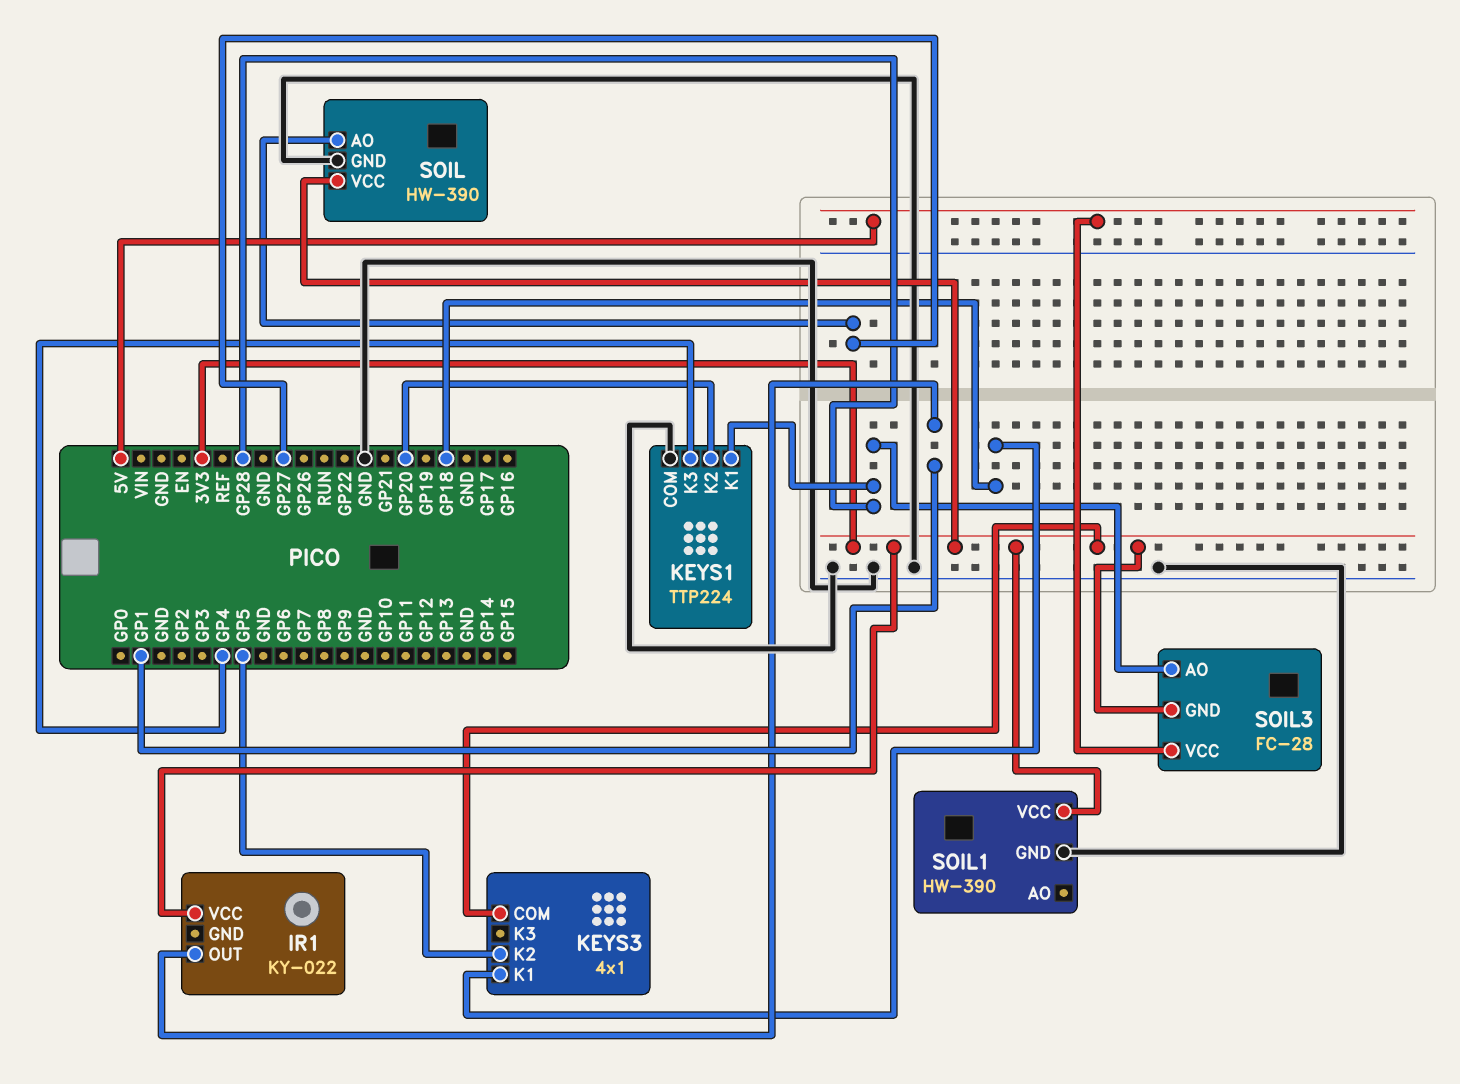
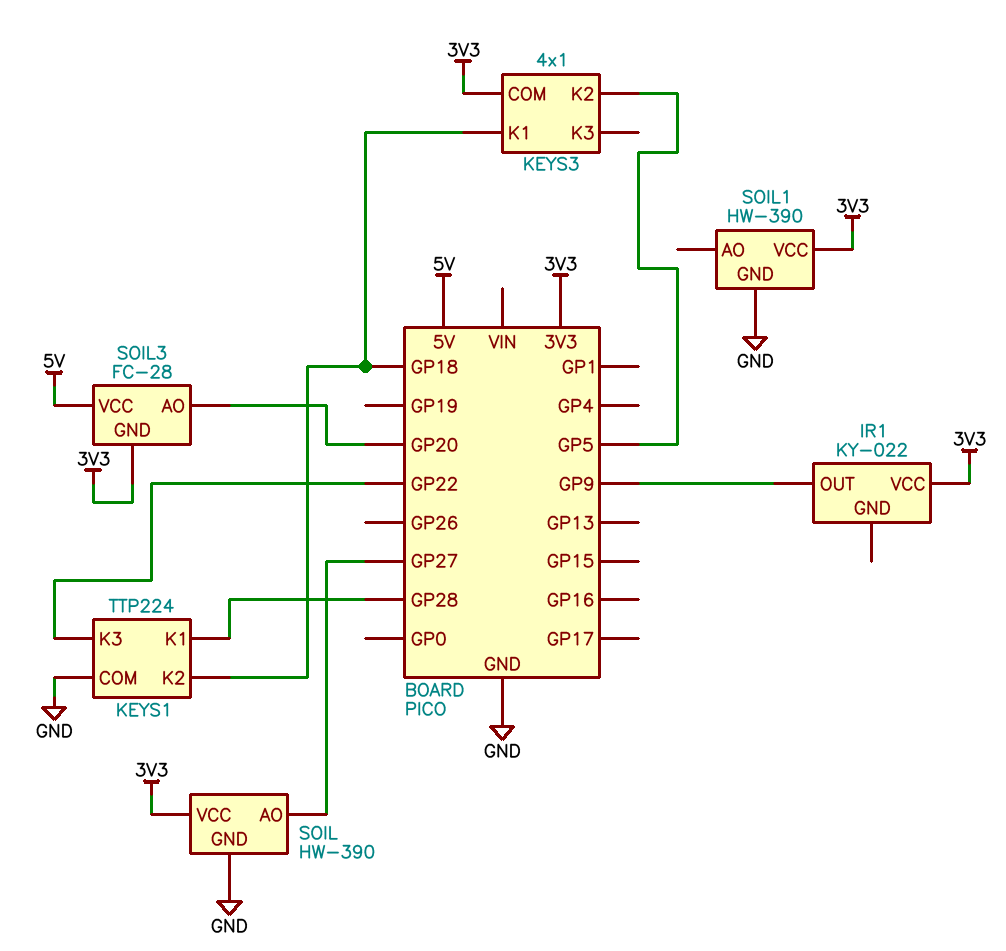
IR1 pin OUT: GP1 -> GP9
KEYS1 pin K2: GP20 -> GP18
KEYS1 pin K3: GP4 -> GP22
SOIL3 pin AO: GP28 -> GP20

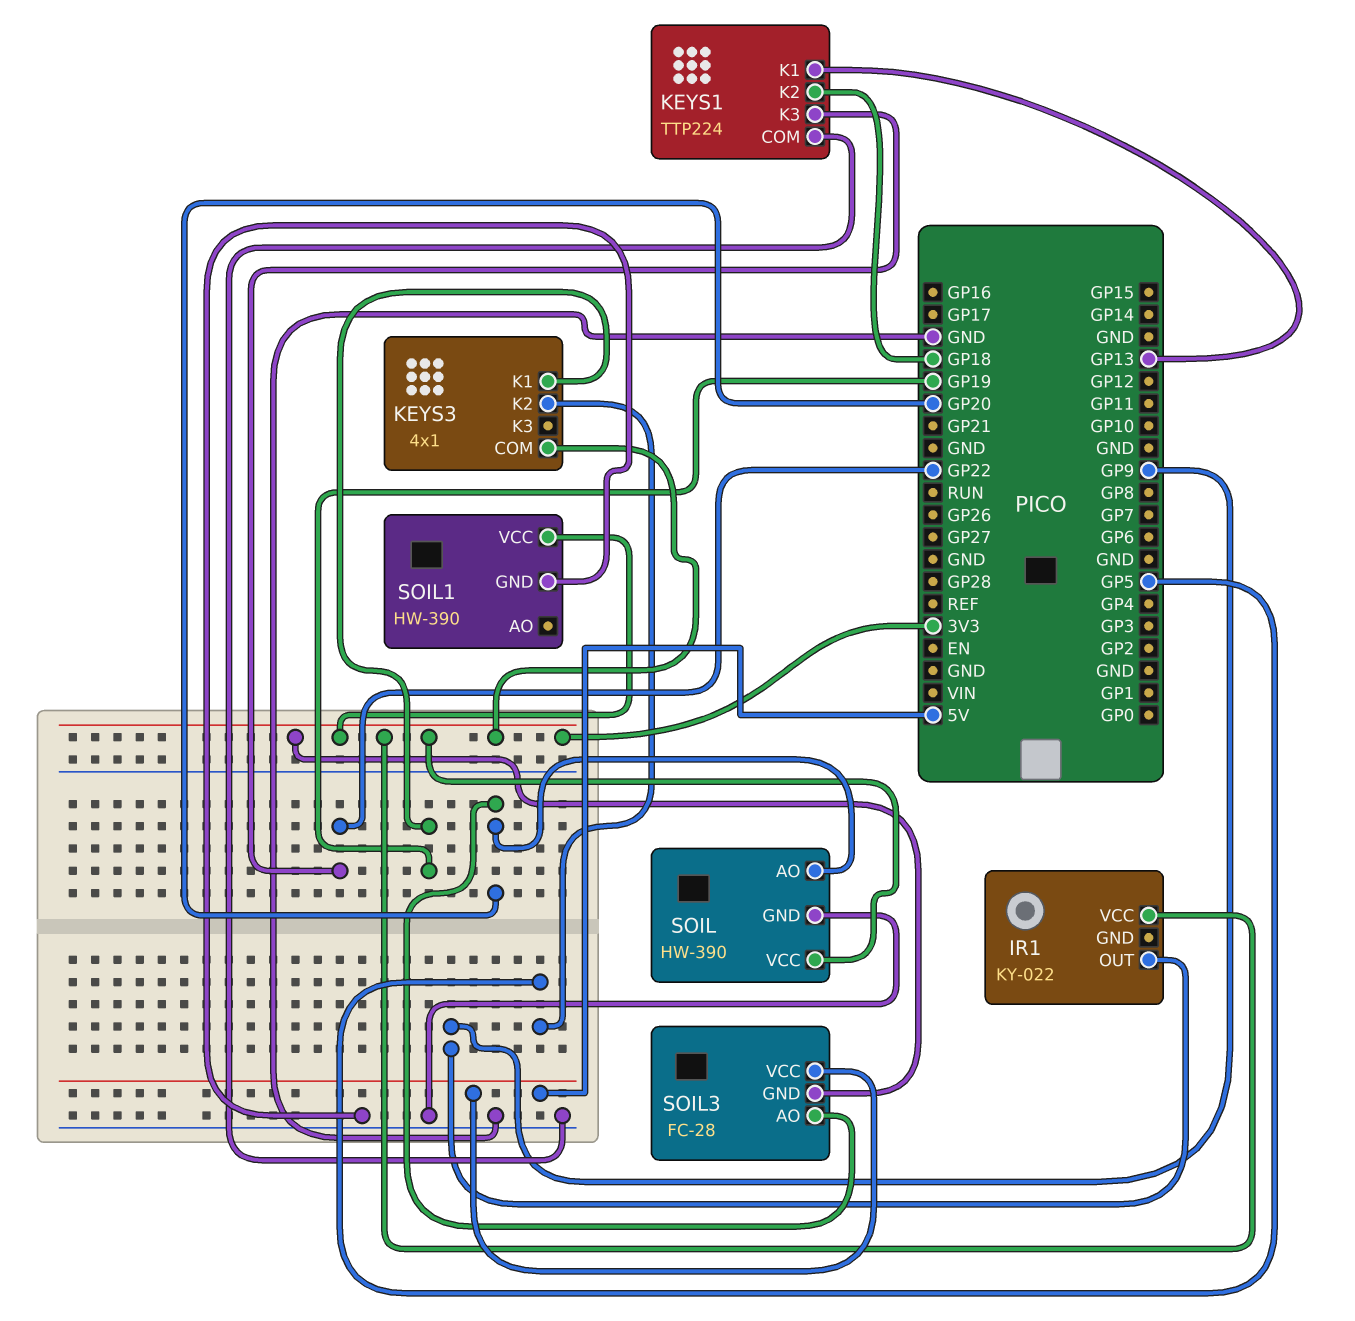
KEYS1 pin K1: GP28 -> GP13
KEYS3 pin K1: GP18 -> GP19
SOIL pin AO: GP27 -> GP20

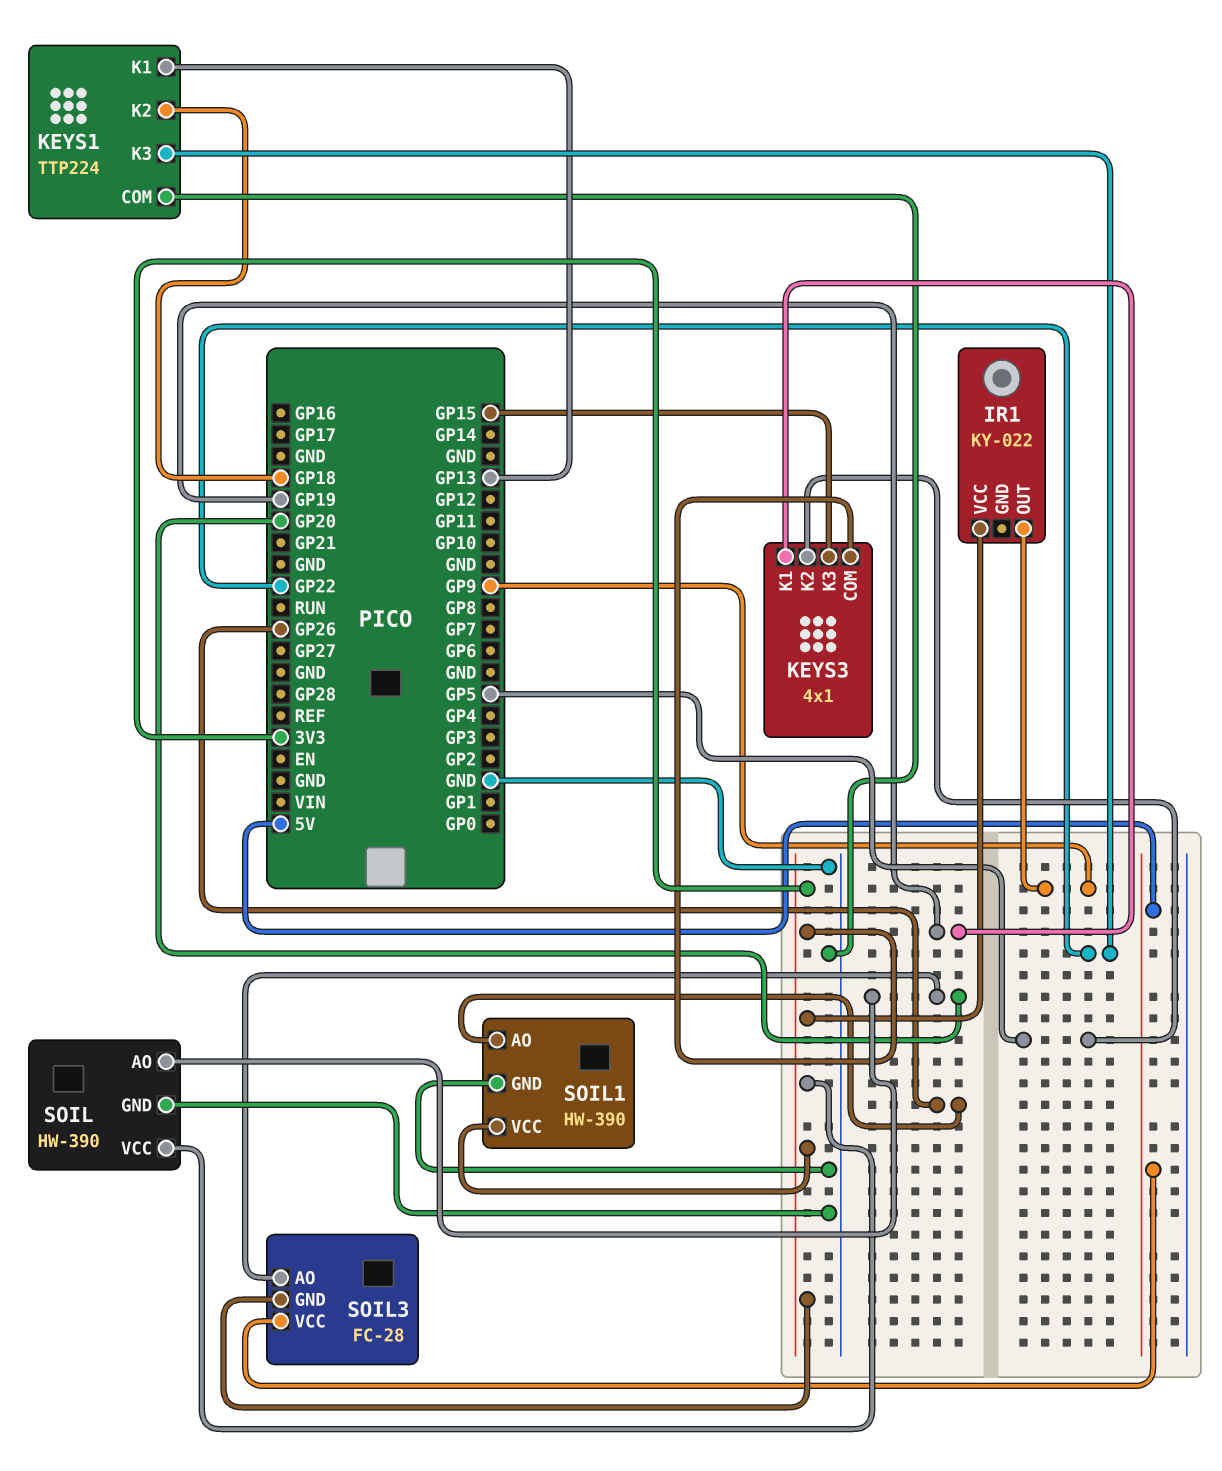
KEYS3 pin K3: none -> GP15
SOIL1 pin AO: none -> GP26

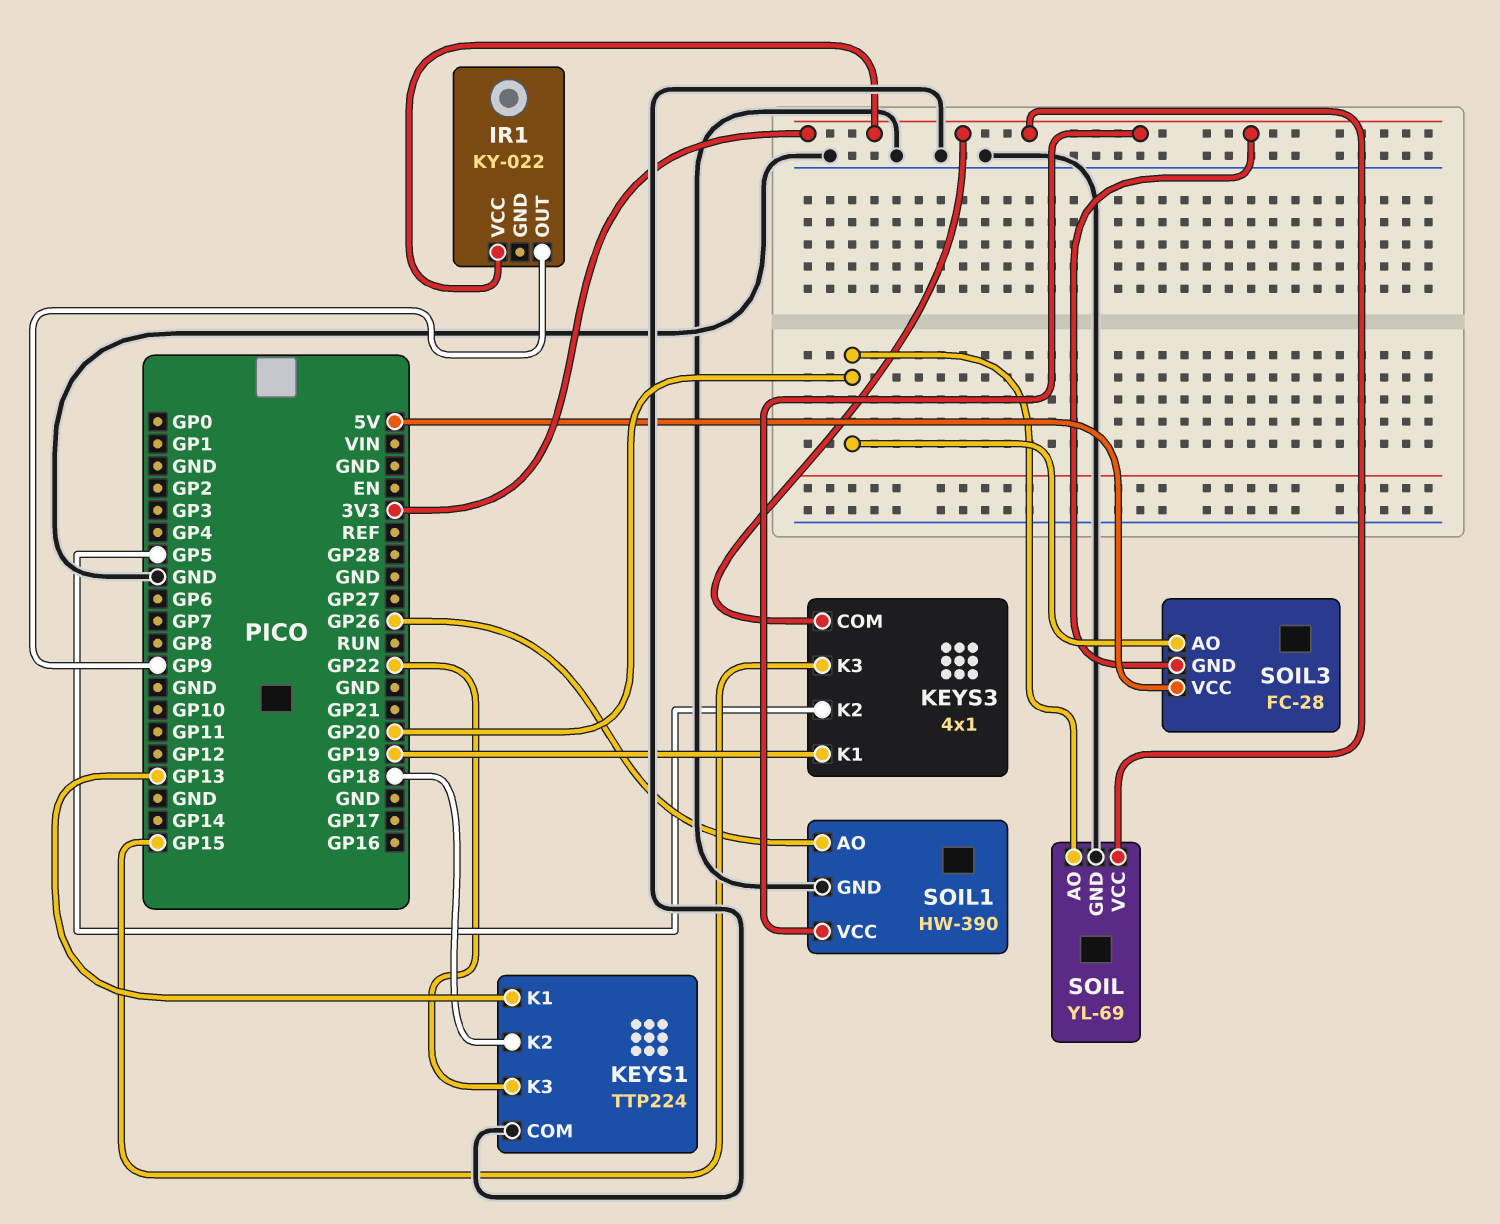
SOIL: HW-390 -> YL-69

